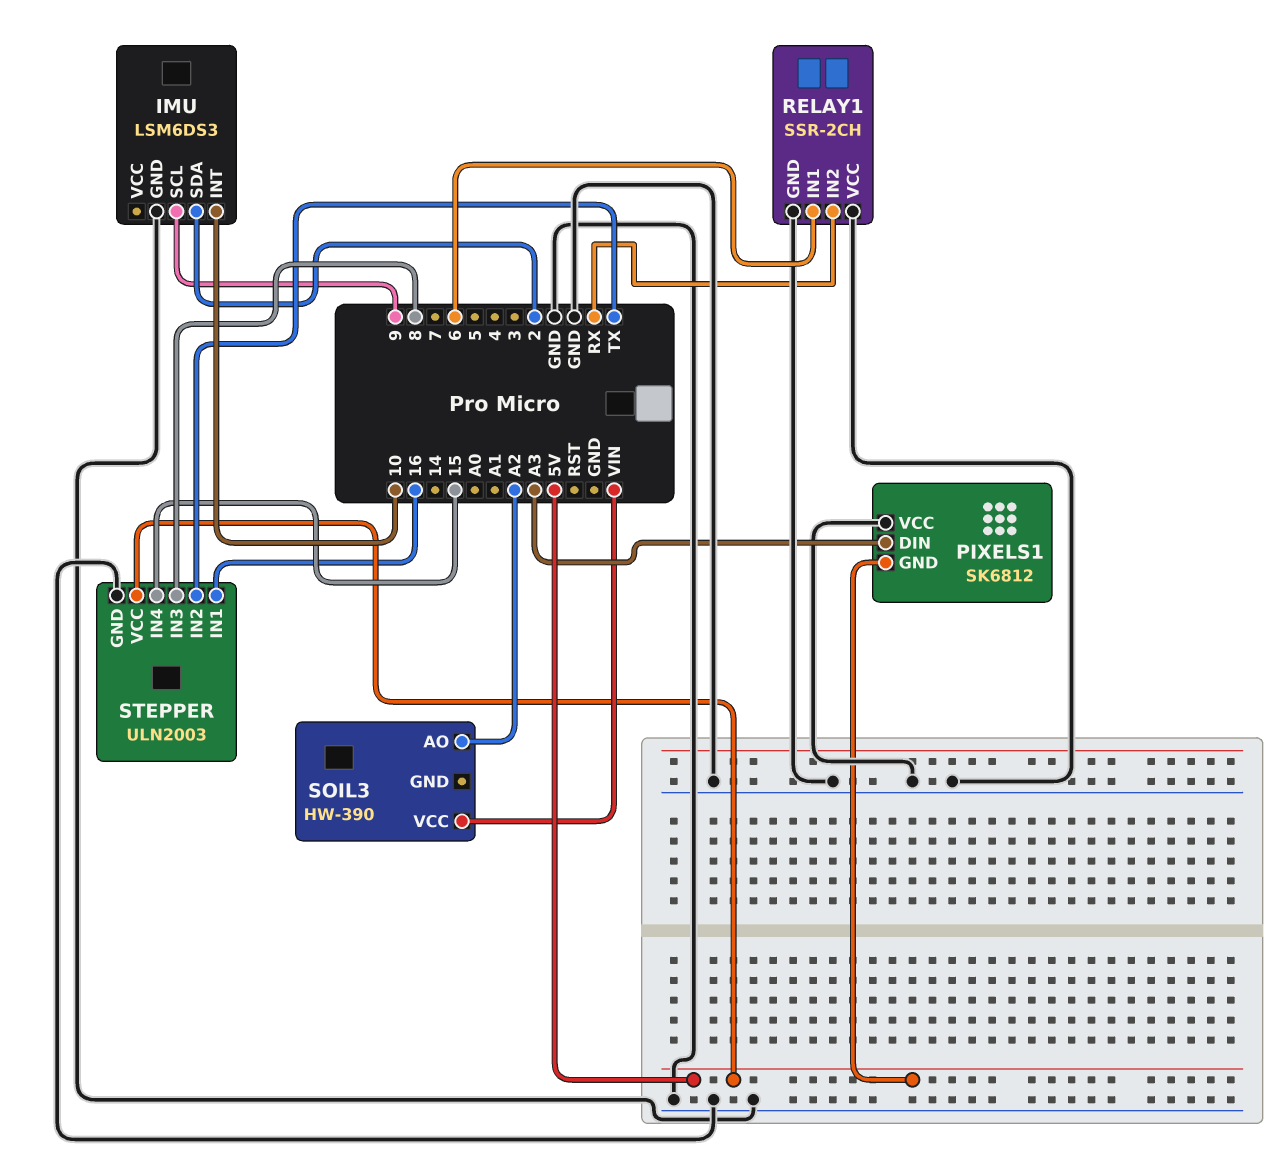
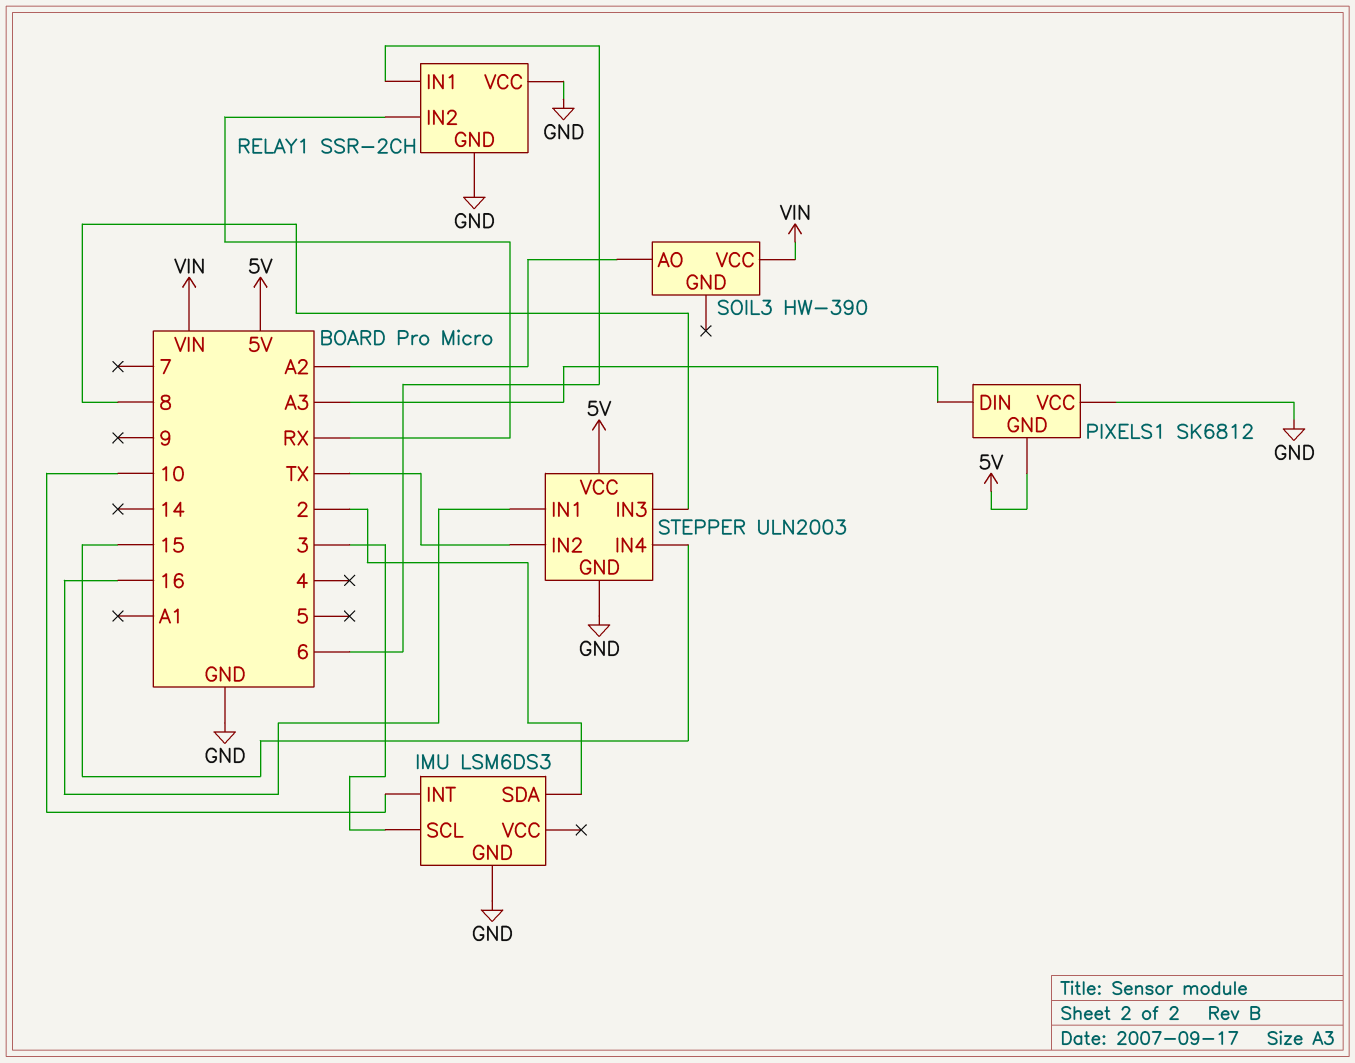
IMU pin SCL: 9 -> 3

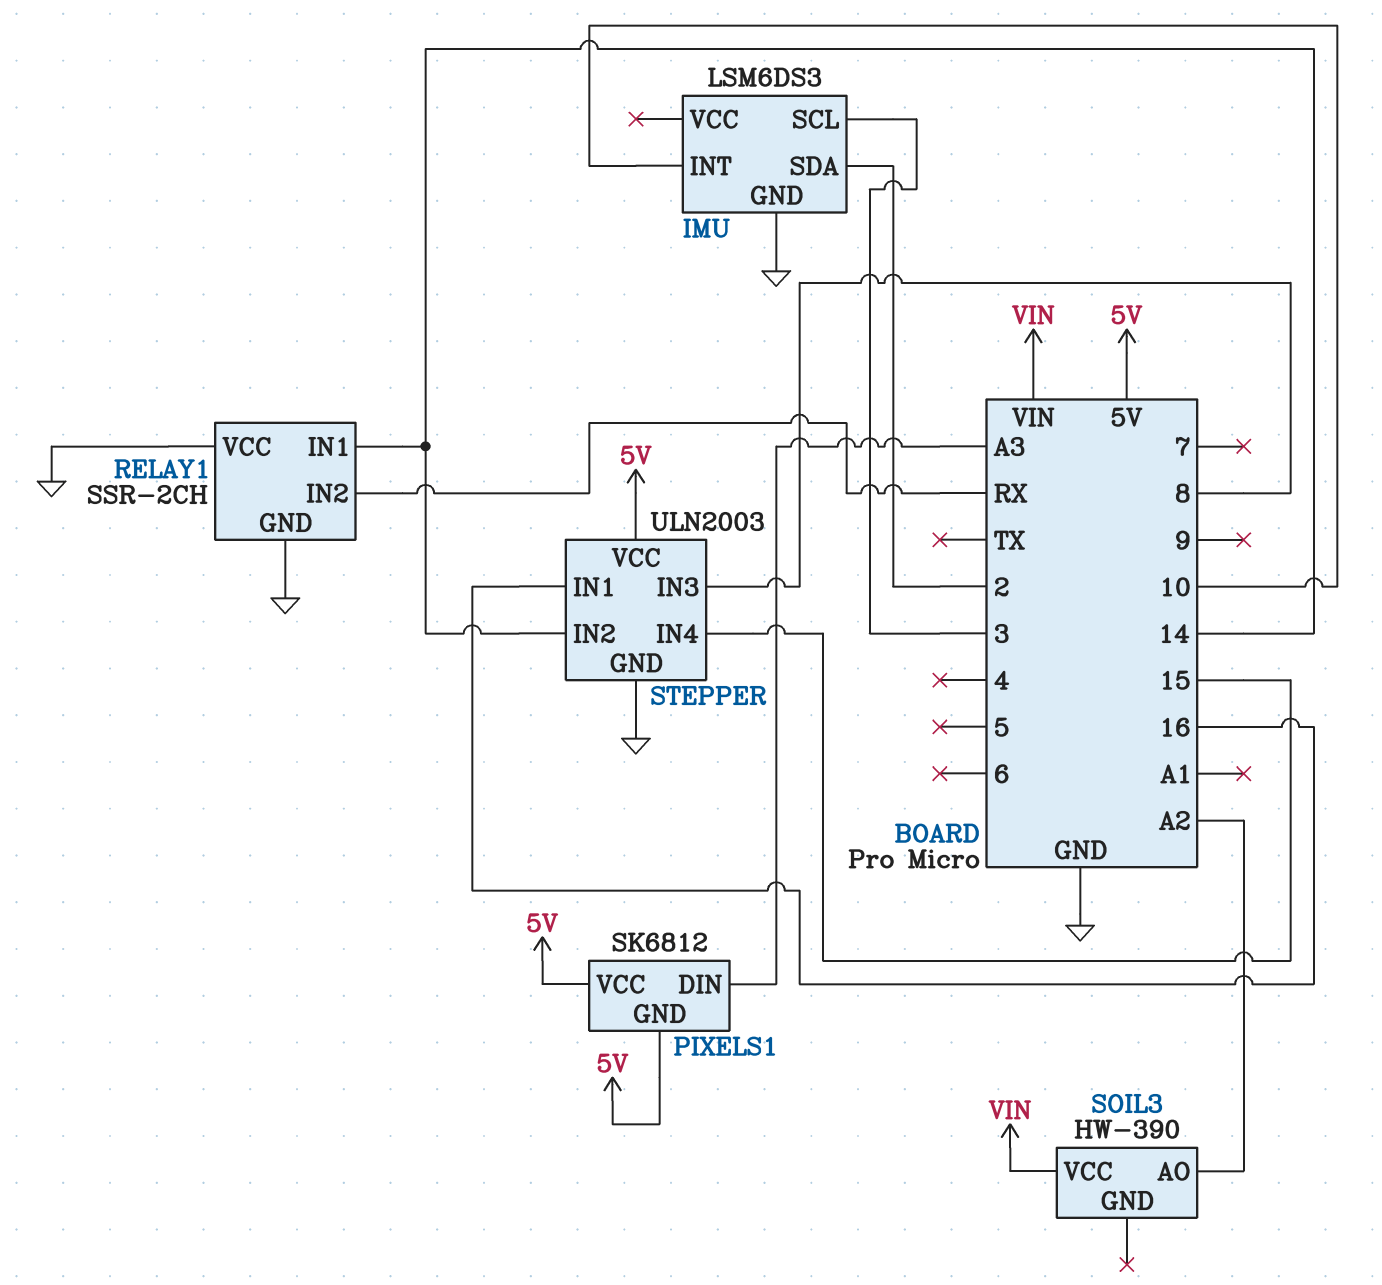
PIXELS1 pin VCC: GND -> 5V
RELAY1 pin IN1: 6 -> 14
STEPPER pin IN2: TX -> 14

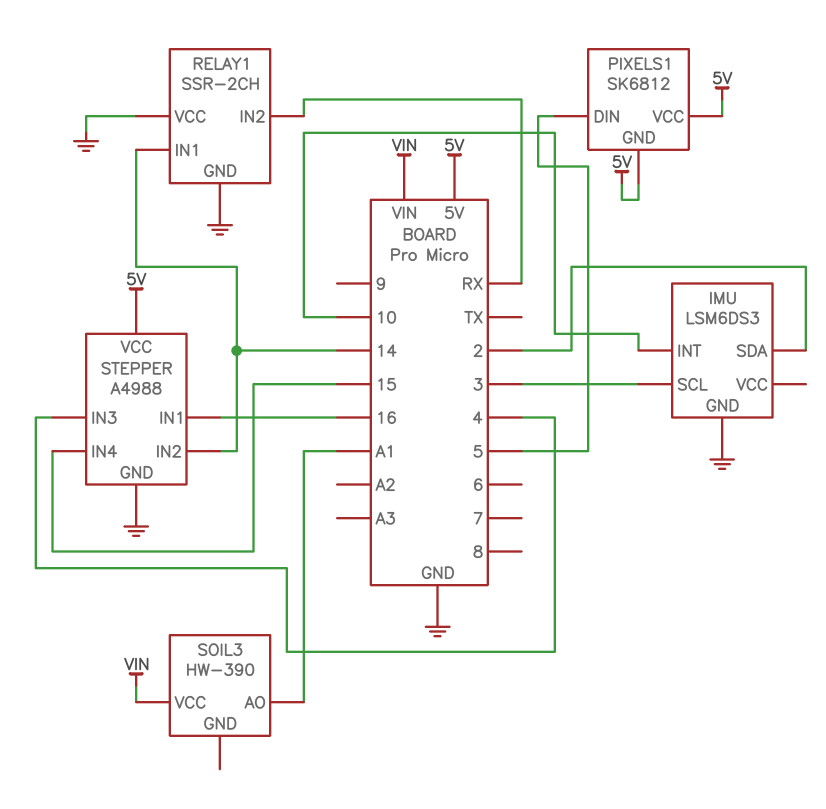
PIXELS1 pin DIN: A3 -> 5
SOIL3 pin AO: A2 -> A1
STEPPER: ULN2003 -> A4988
STEPPER pin IN3: 8 -> 4

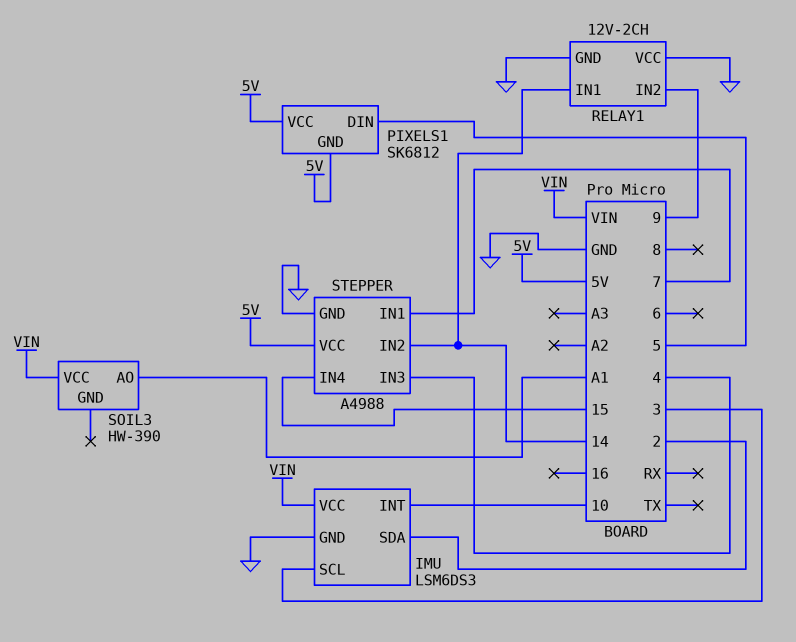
IMU pin VCC: none -> VIN
RELAY1: SSR-2CH -> 12V-2CH
RELAY1 pin IN2: RX -> 9
STEPPER pin IN1: 16 -> 7

